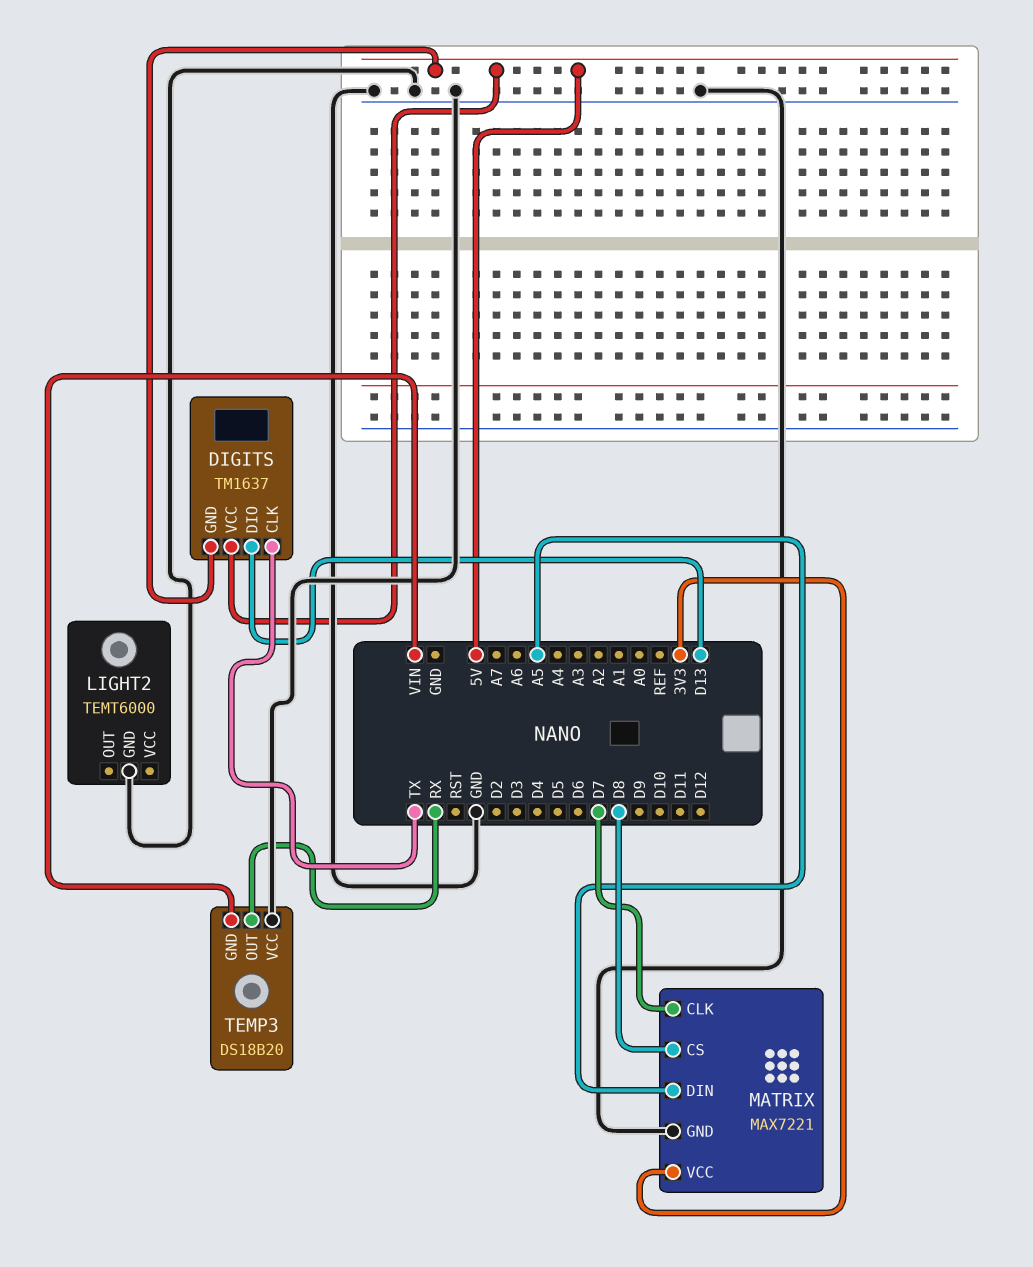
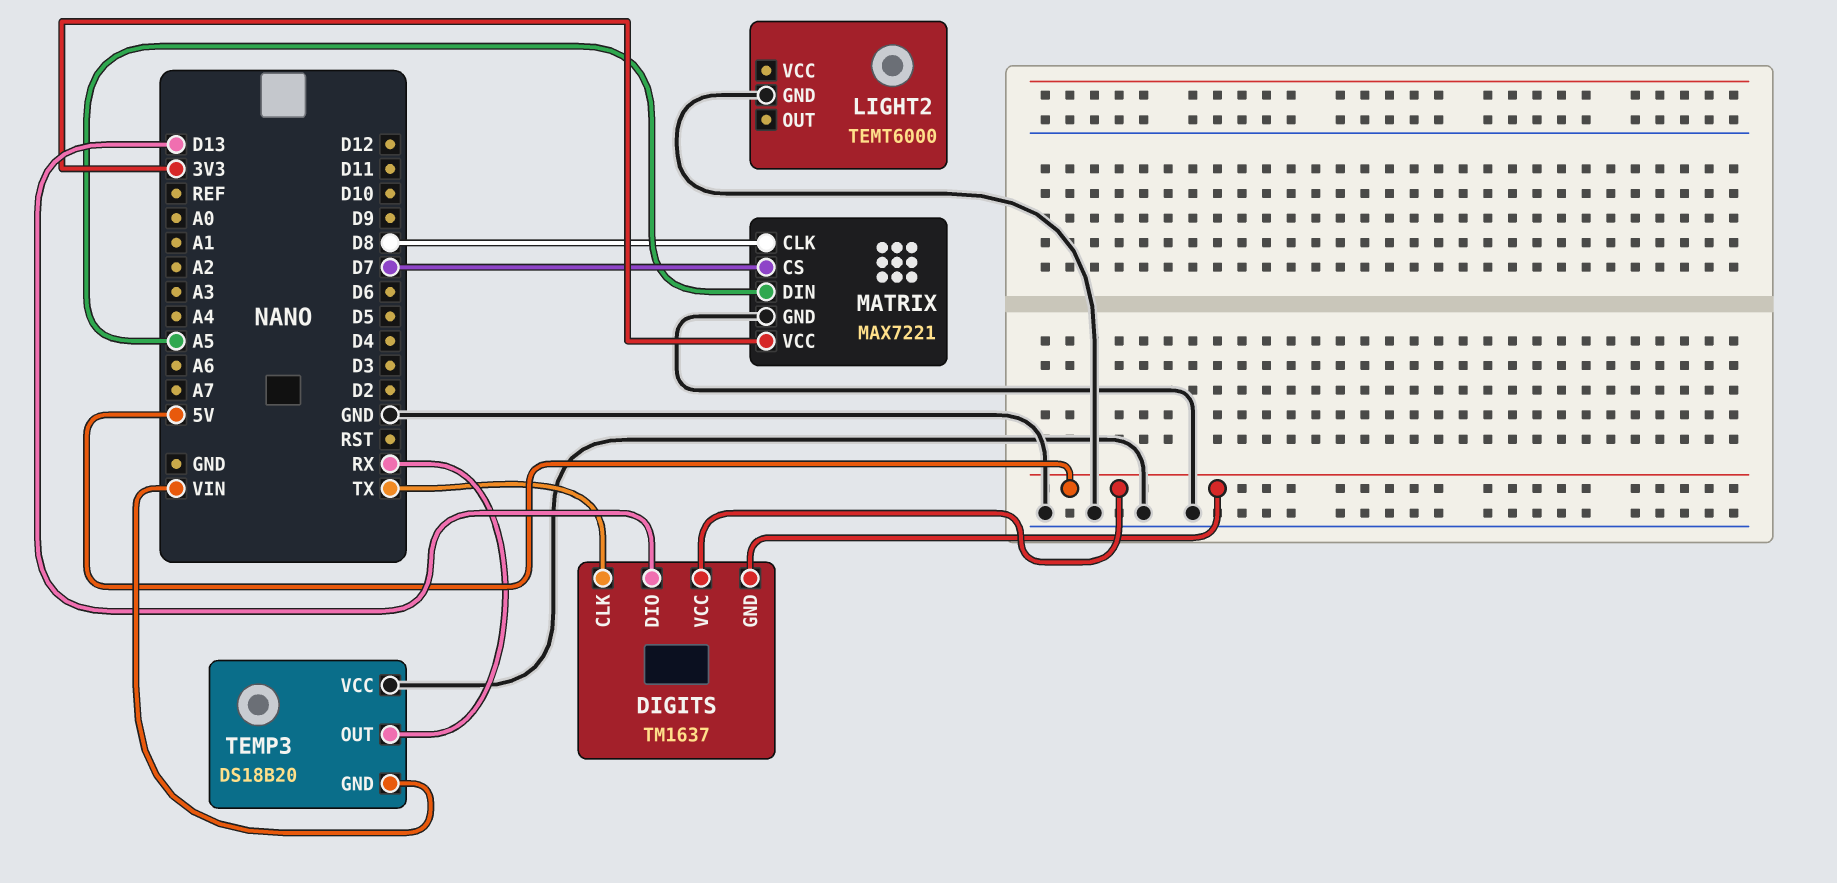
MATRIX pin CLK: D7 -> D8
MATRIX pin CS: D8 -> D7

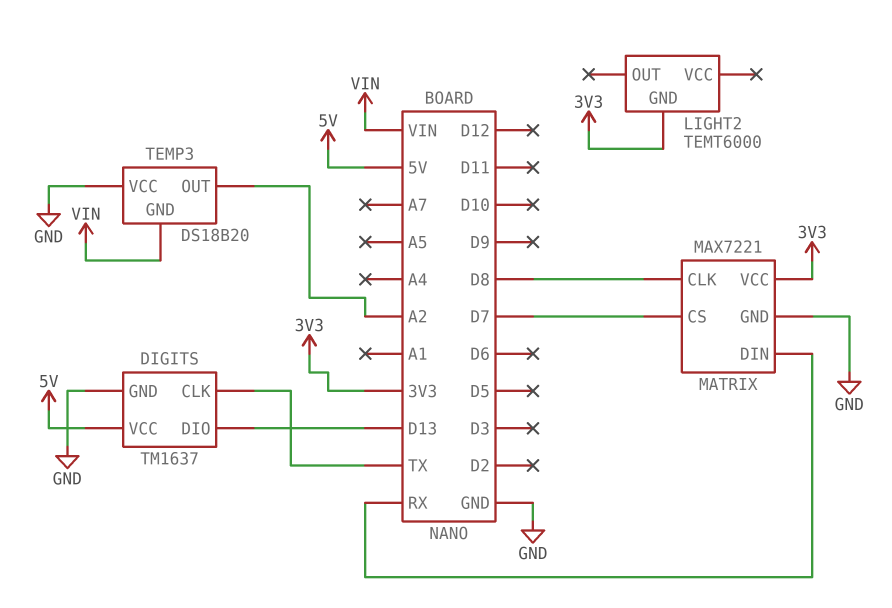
DIGITS pin GND: 5V -> GND
LIGHT2 pin GND: GND -> 3V3
MATRIX pin DIN: A5 -> RX
TEMP3 pin OUT: RX -> A2

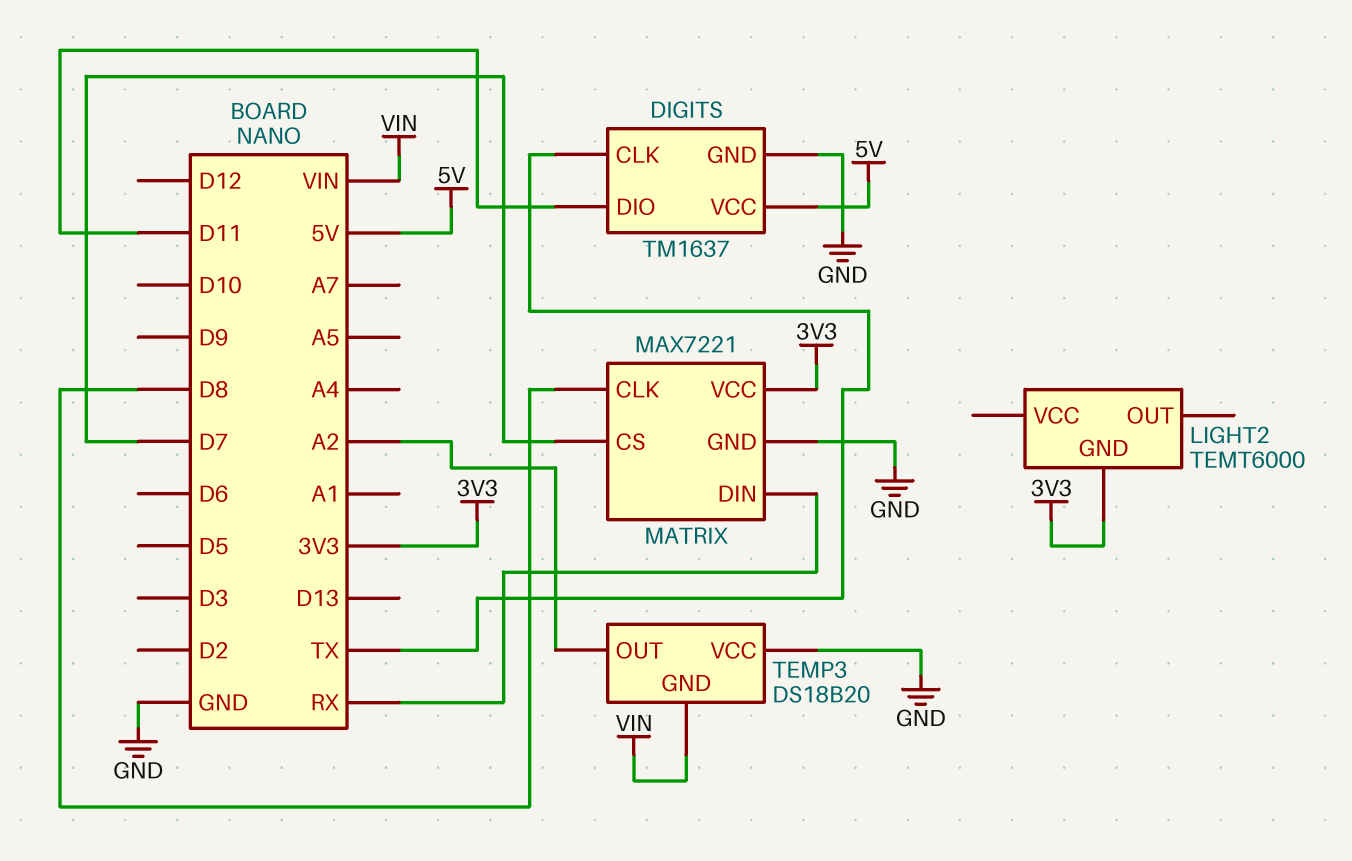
DIGITS pin DIO: D13 -> D11

